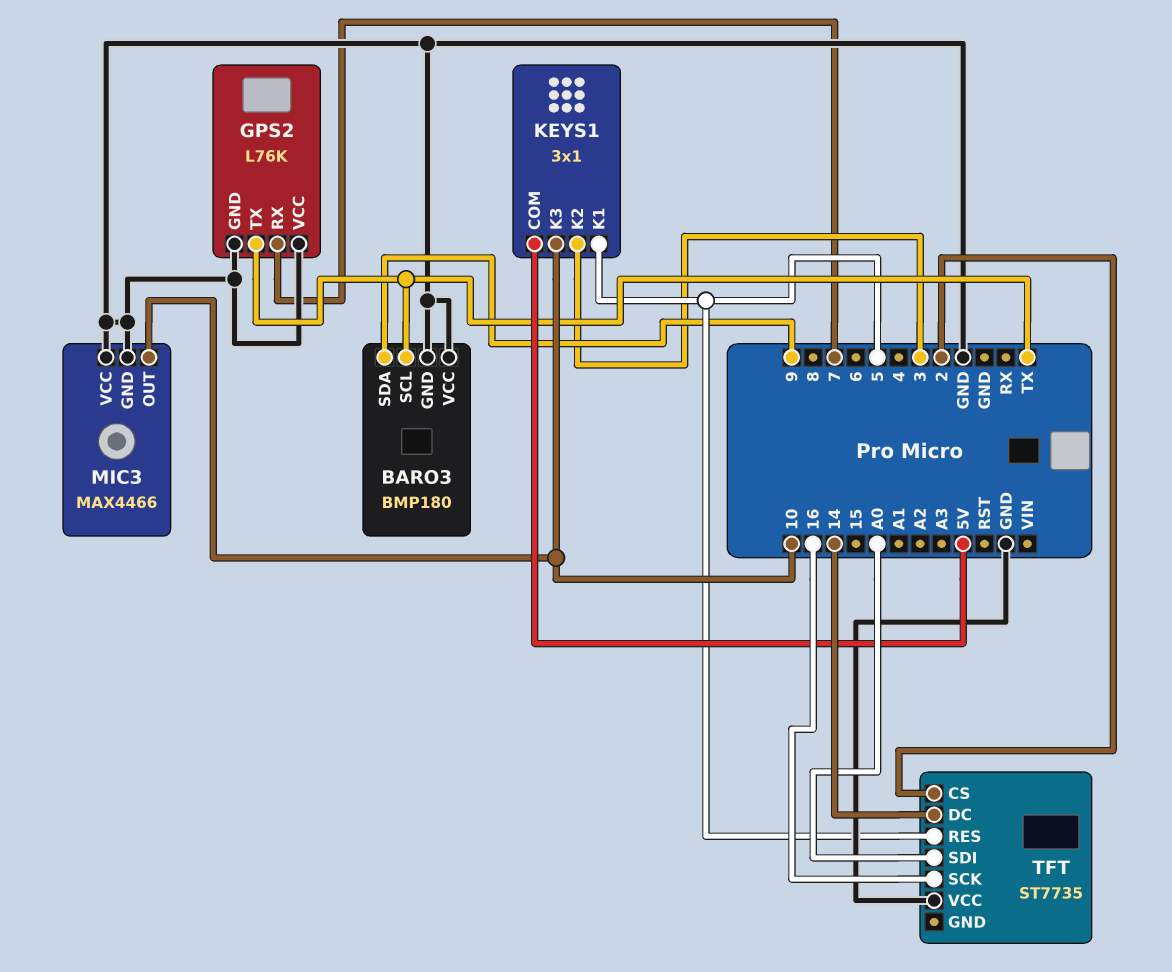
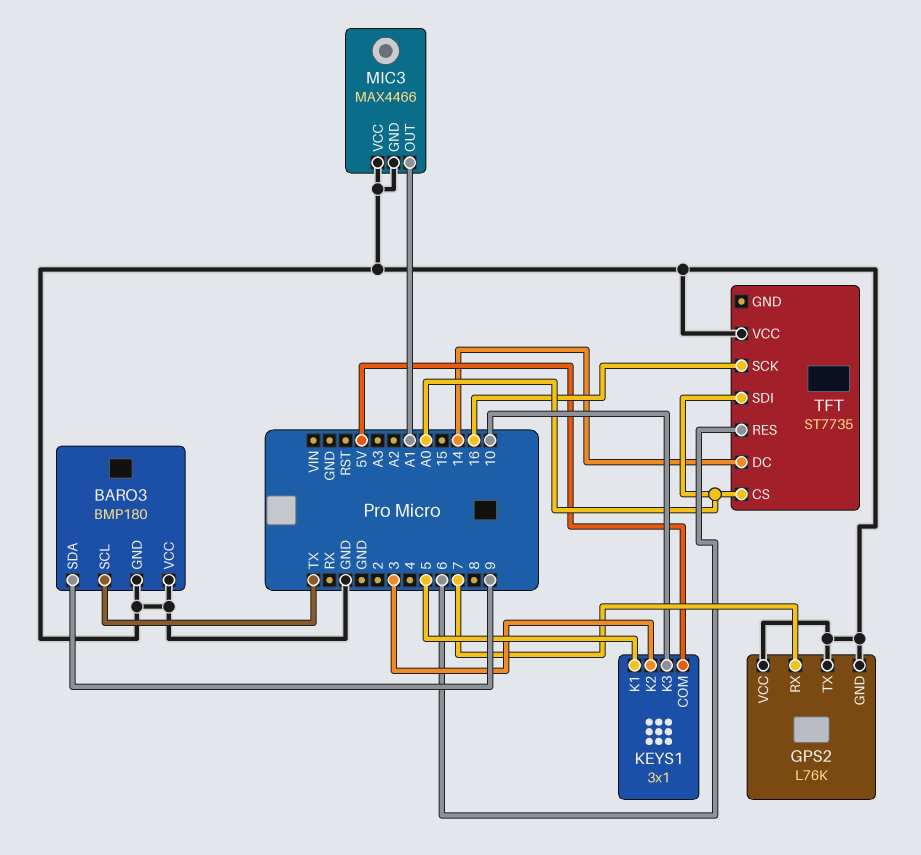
GPS2 pin TX: TX -> GND
MIC3 pin OUT: 10 -> A1
TFT pin CS: 2 -> A0
TFT pin RES: 5 -> 6

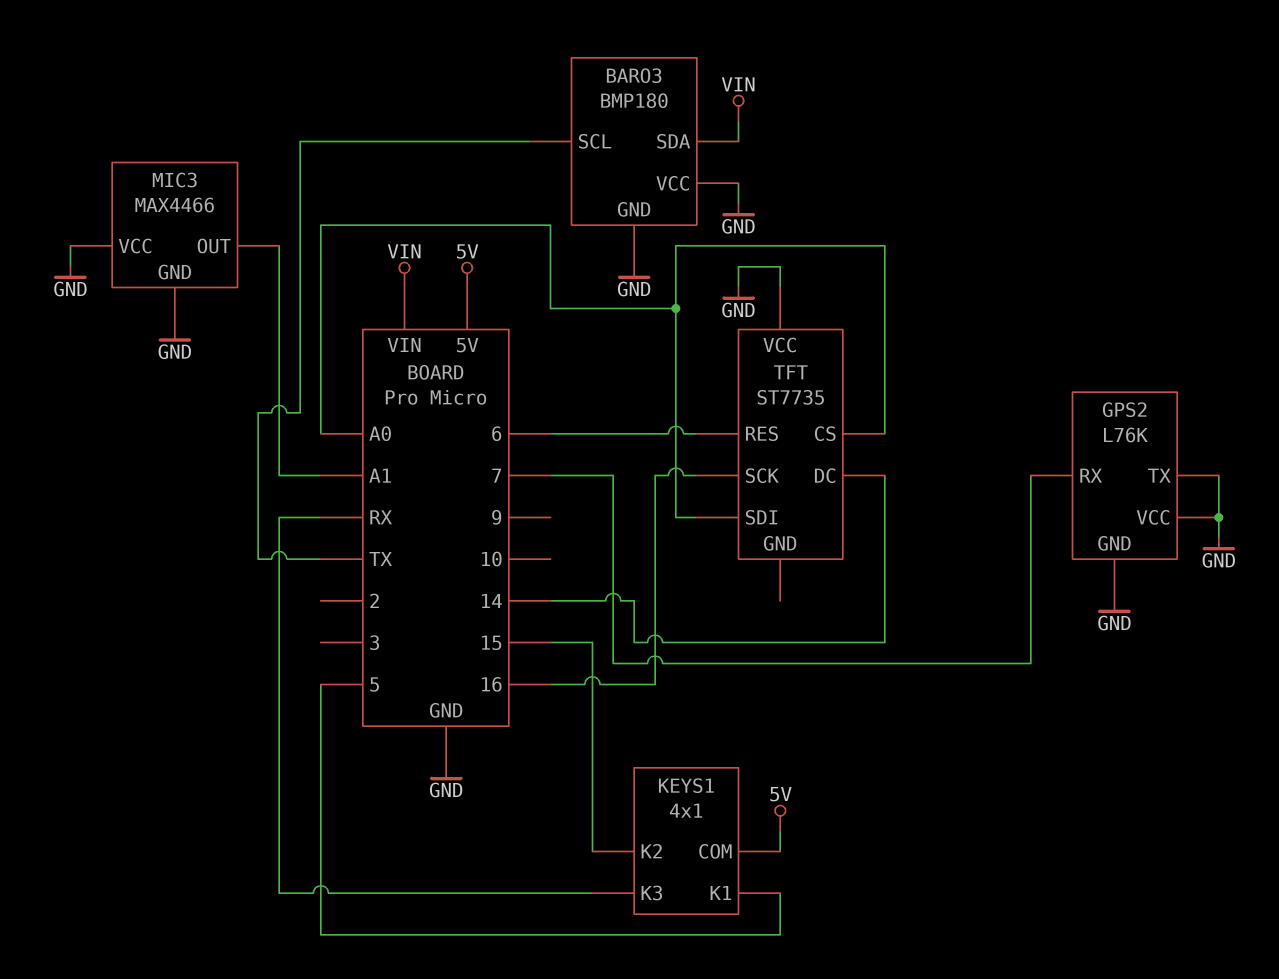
BARO3 pin SDA: 9 -> VIN
KEYS1: 3x1 -> 4x1
KEYS1 pin K2: 3 -> 15
KEYS1 pin K3: 10 -> RX

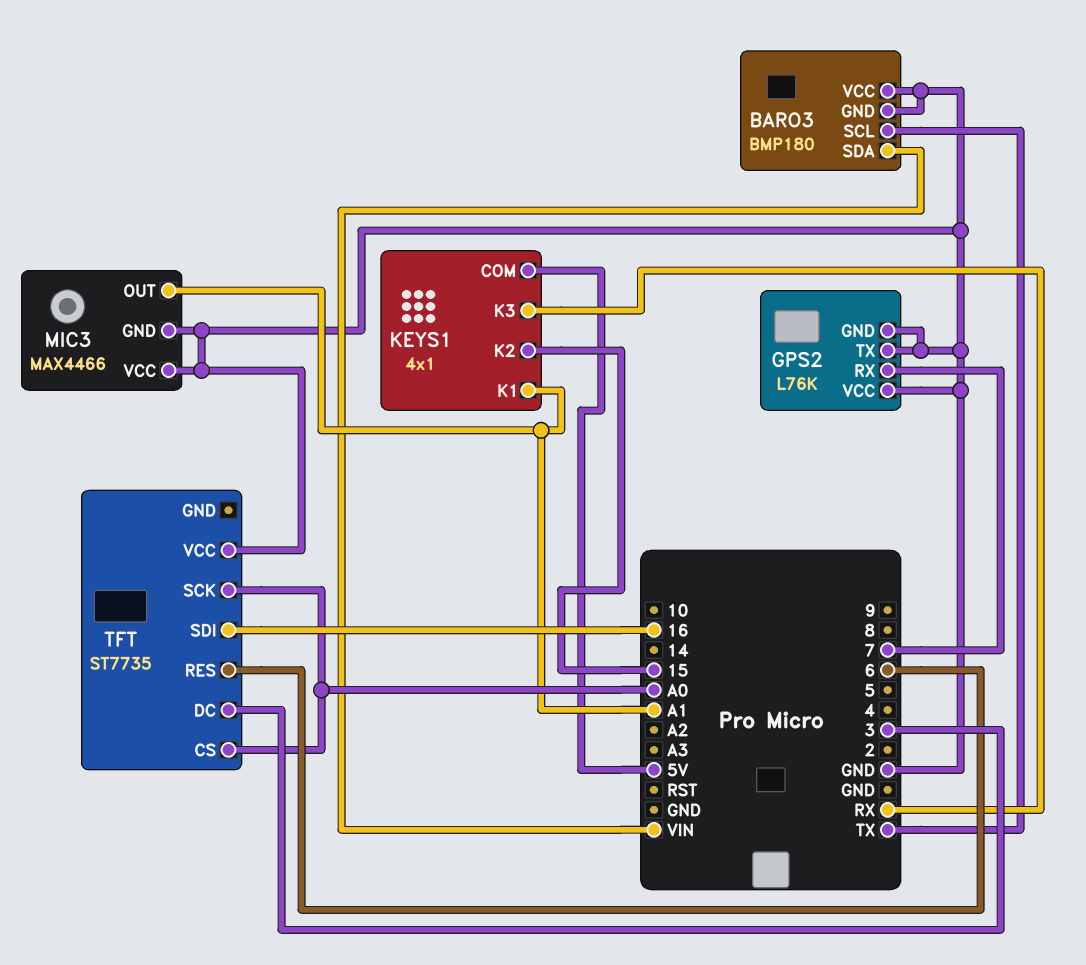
KEYS1 pin K1: 5 -> A1
TFT pin DC: 14 -> 3
TFT pin SCK: 16 -> A0
TFT pin SDI: A0 -> 16

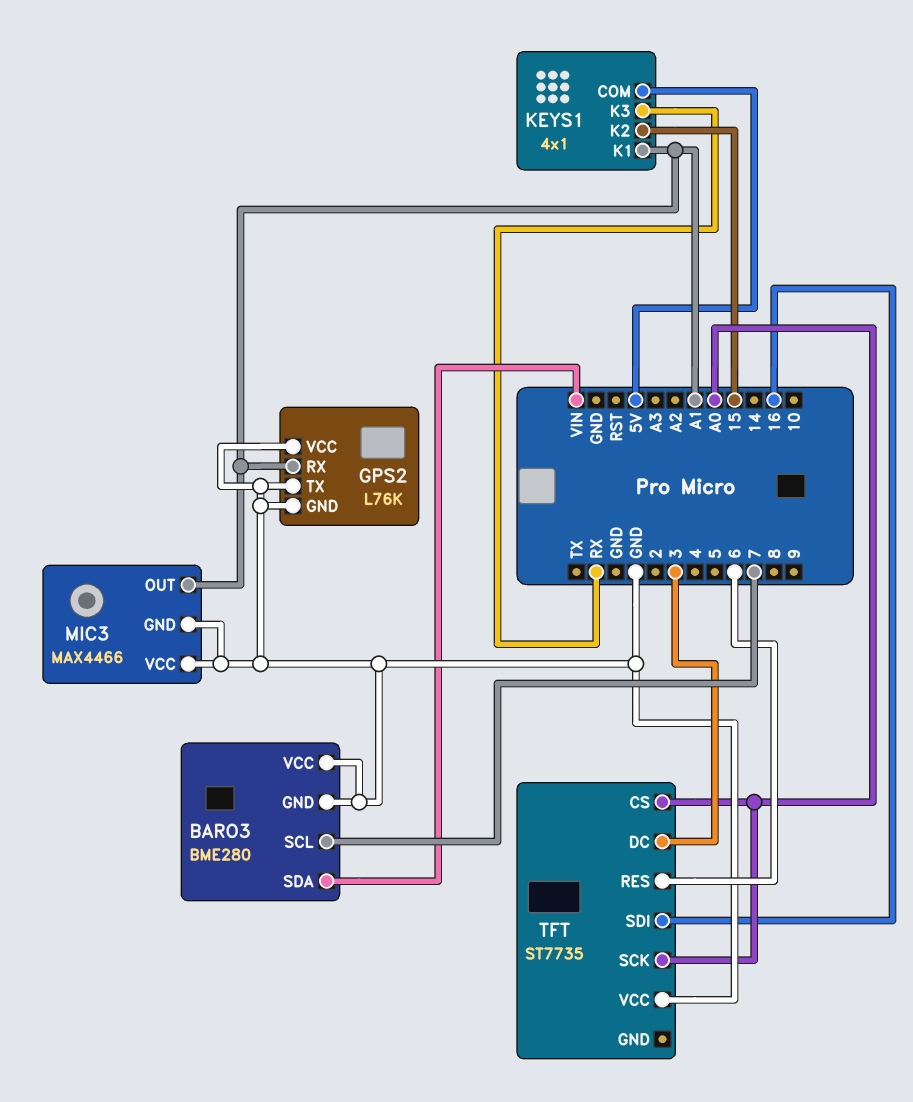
BARO3: BMP180 -> BME280
BARO3 pin SCL: TX -> 7
GPS2 pin RX: 7 -> A1

